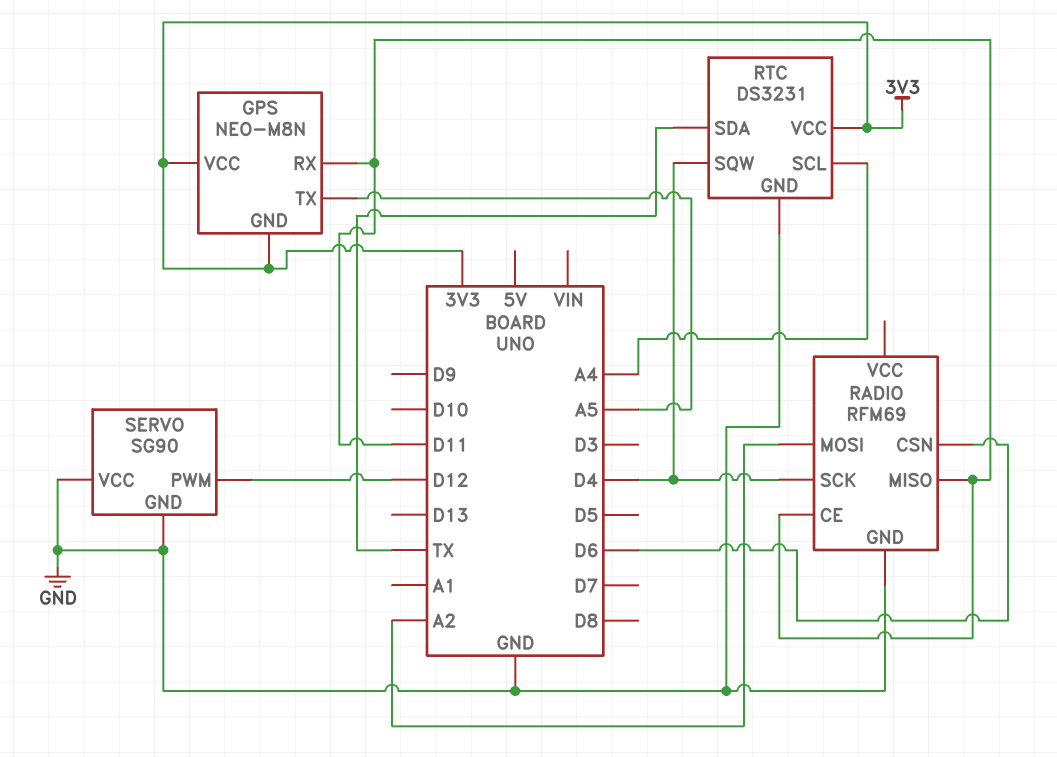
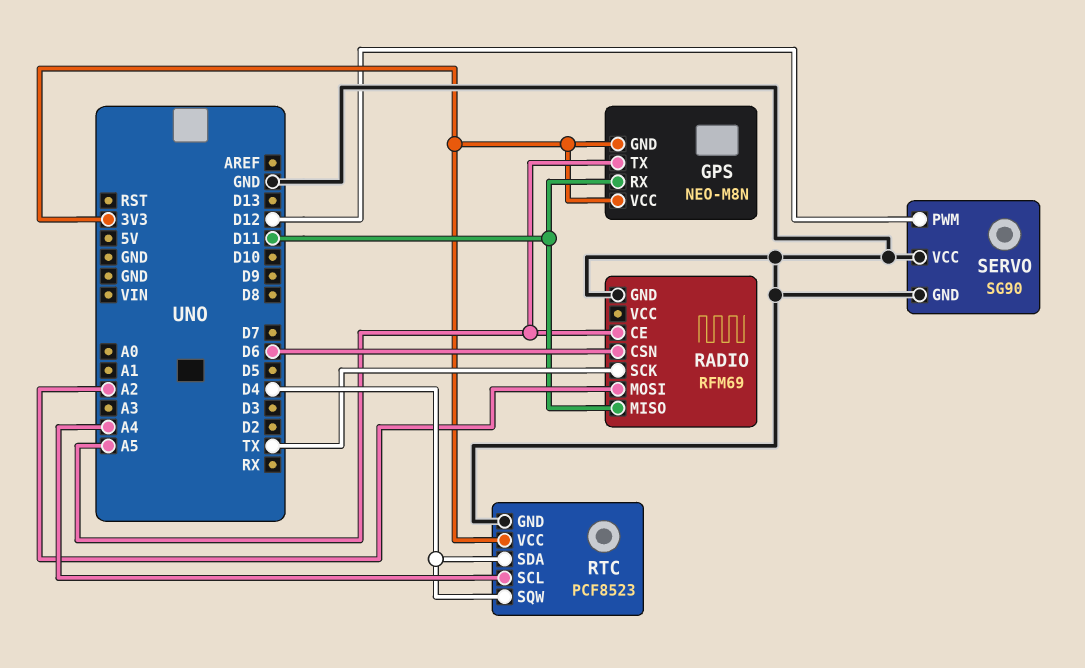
RADIO pin CE: D11 -> A5
RADIO pin SCK: D4 -> TX
RTC: DS3231 -> PCF8523
RTC pin SDA: TX -> D4

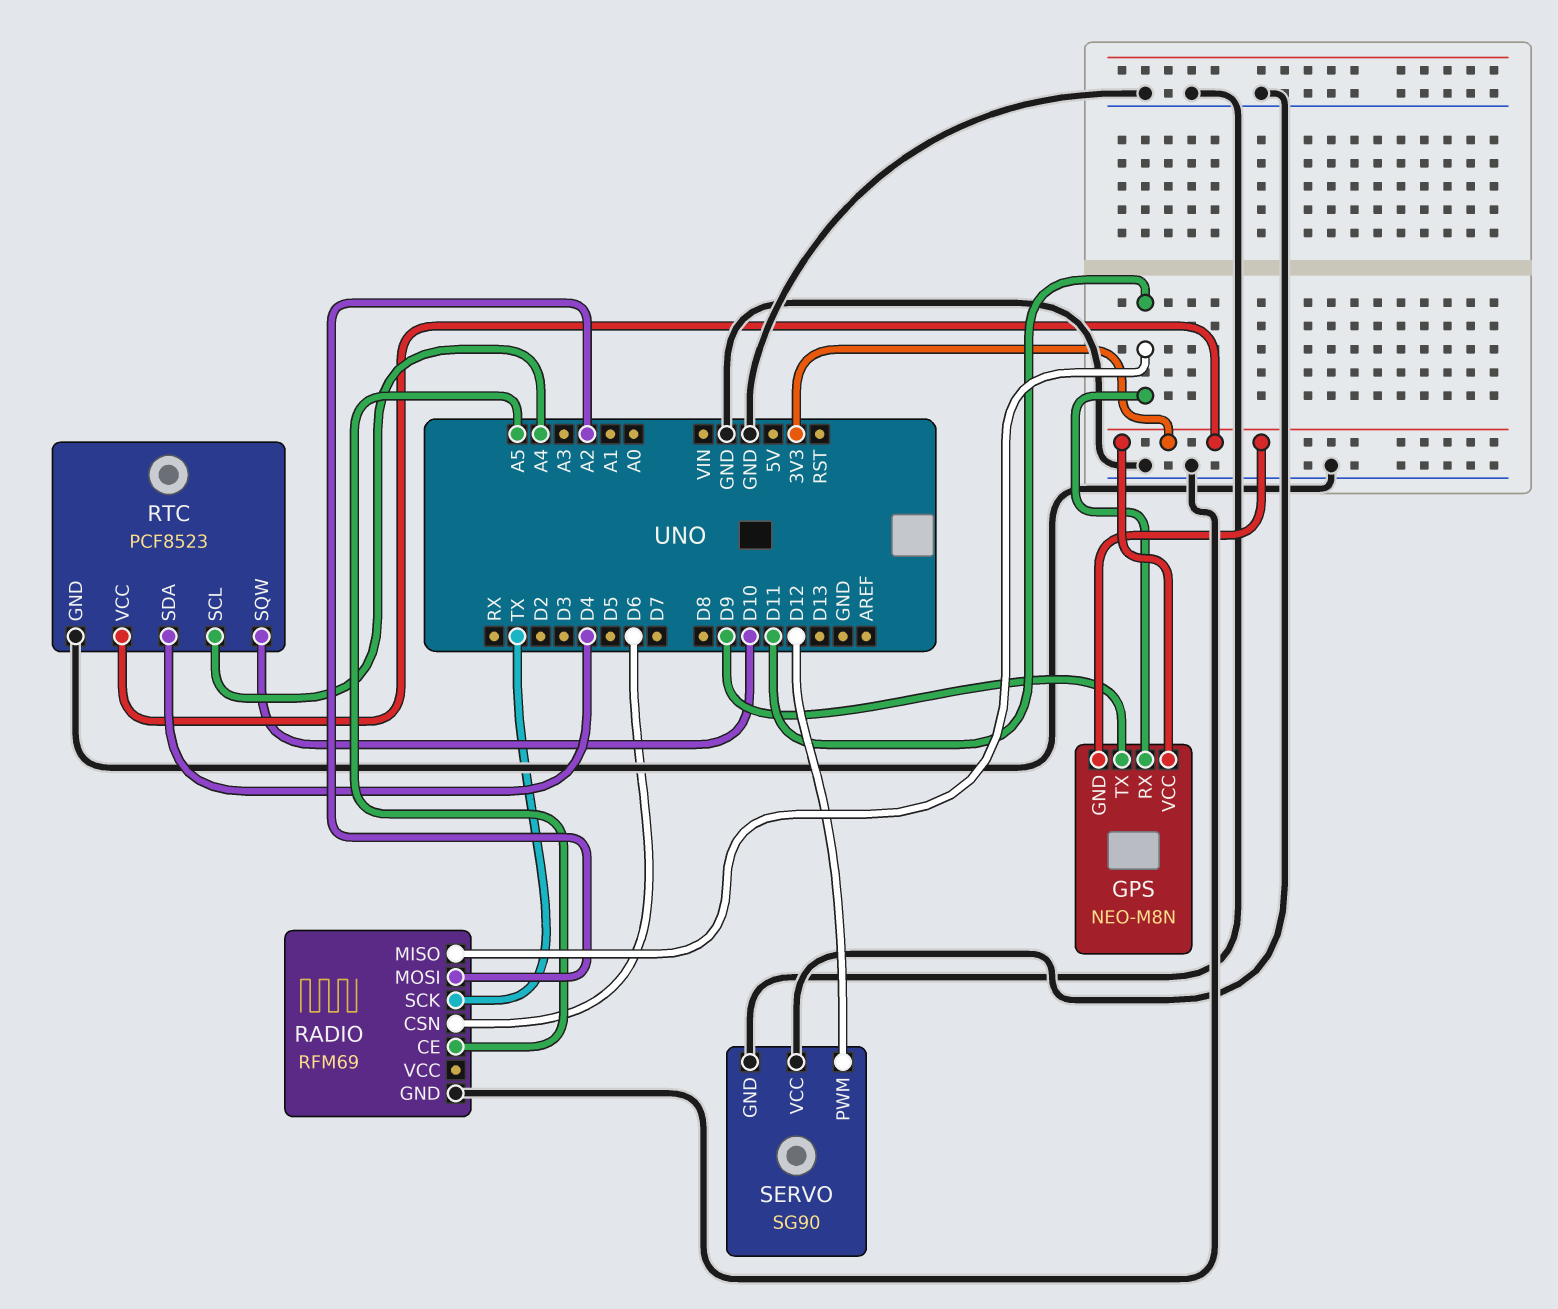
GPS pin TX: A5 -> D9
RTC pin SQW: D4 -> D10

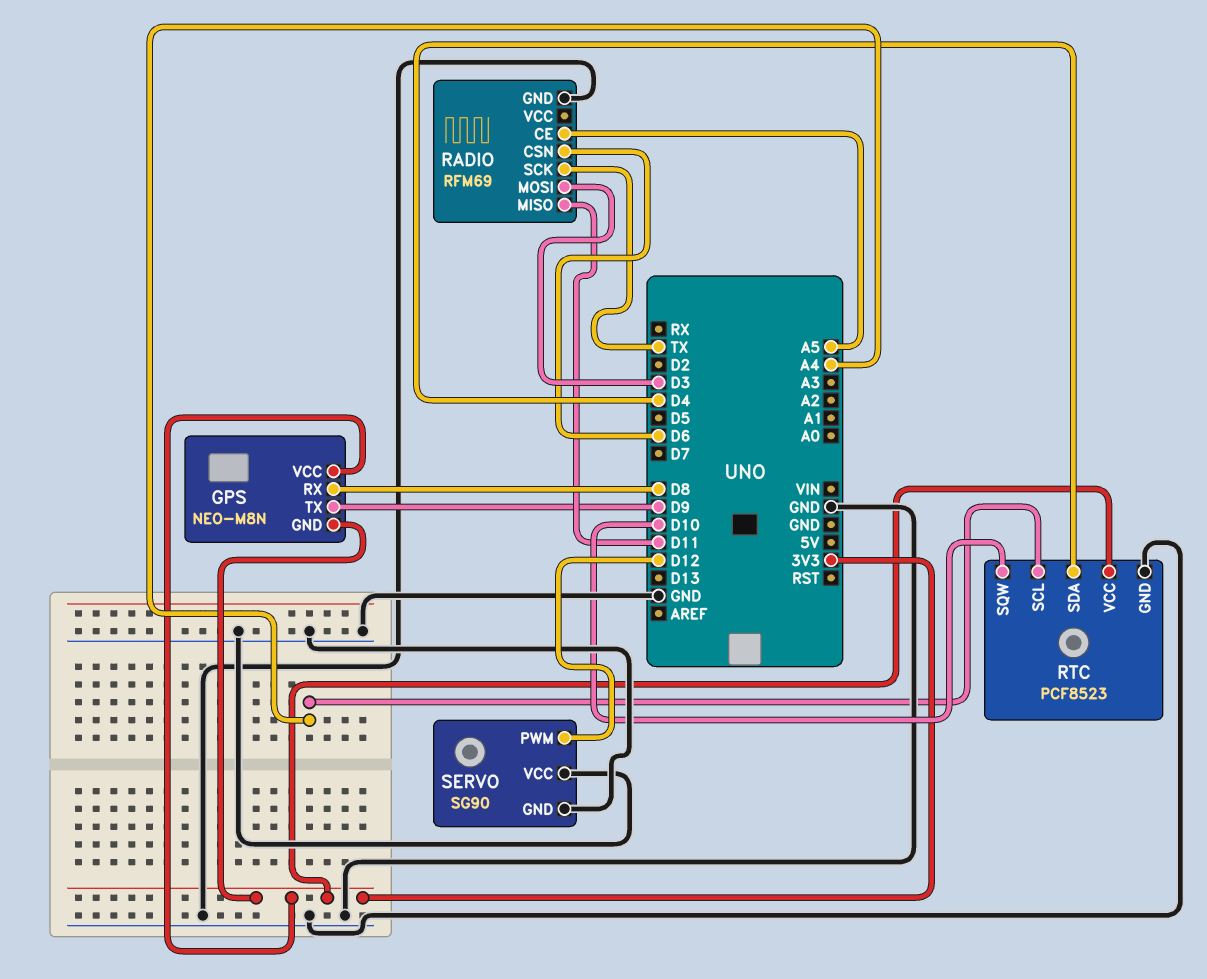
GPS pin RX: D11 -> D8
RADIO pin MOSI: A2 -> D3

